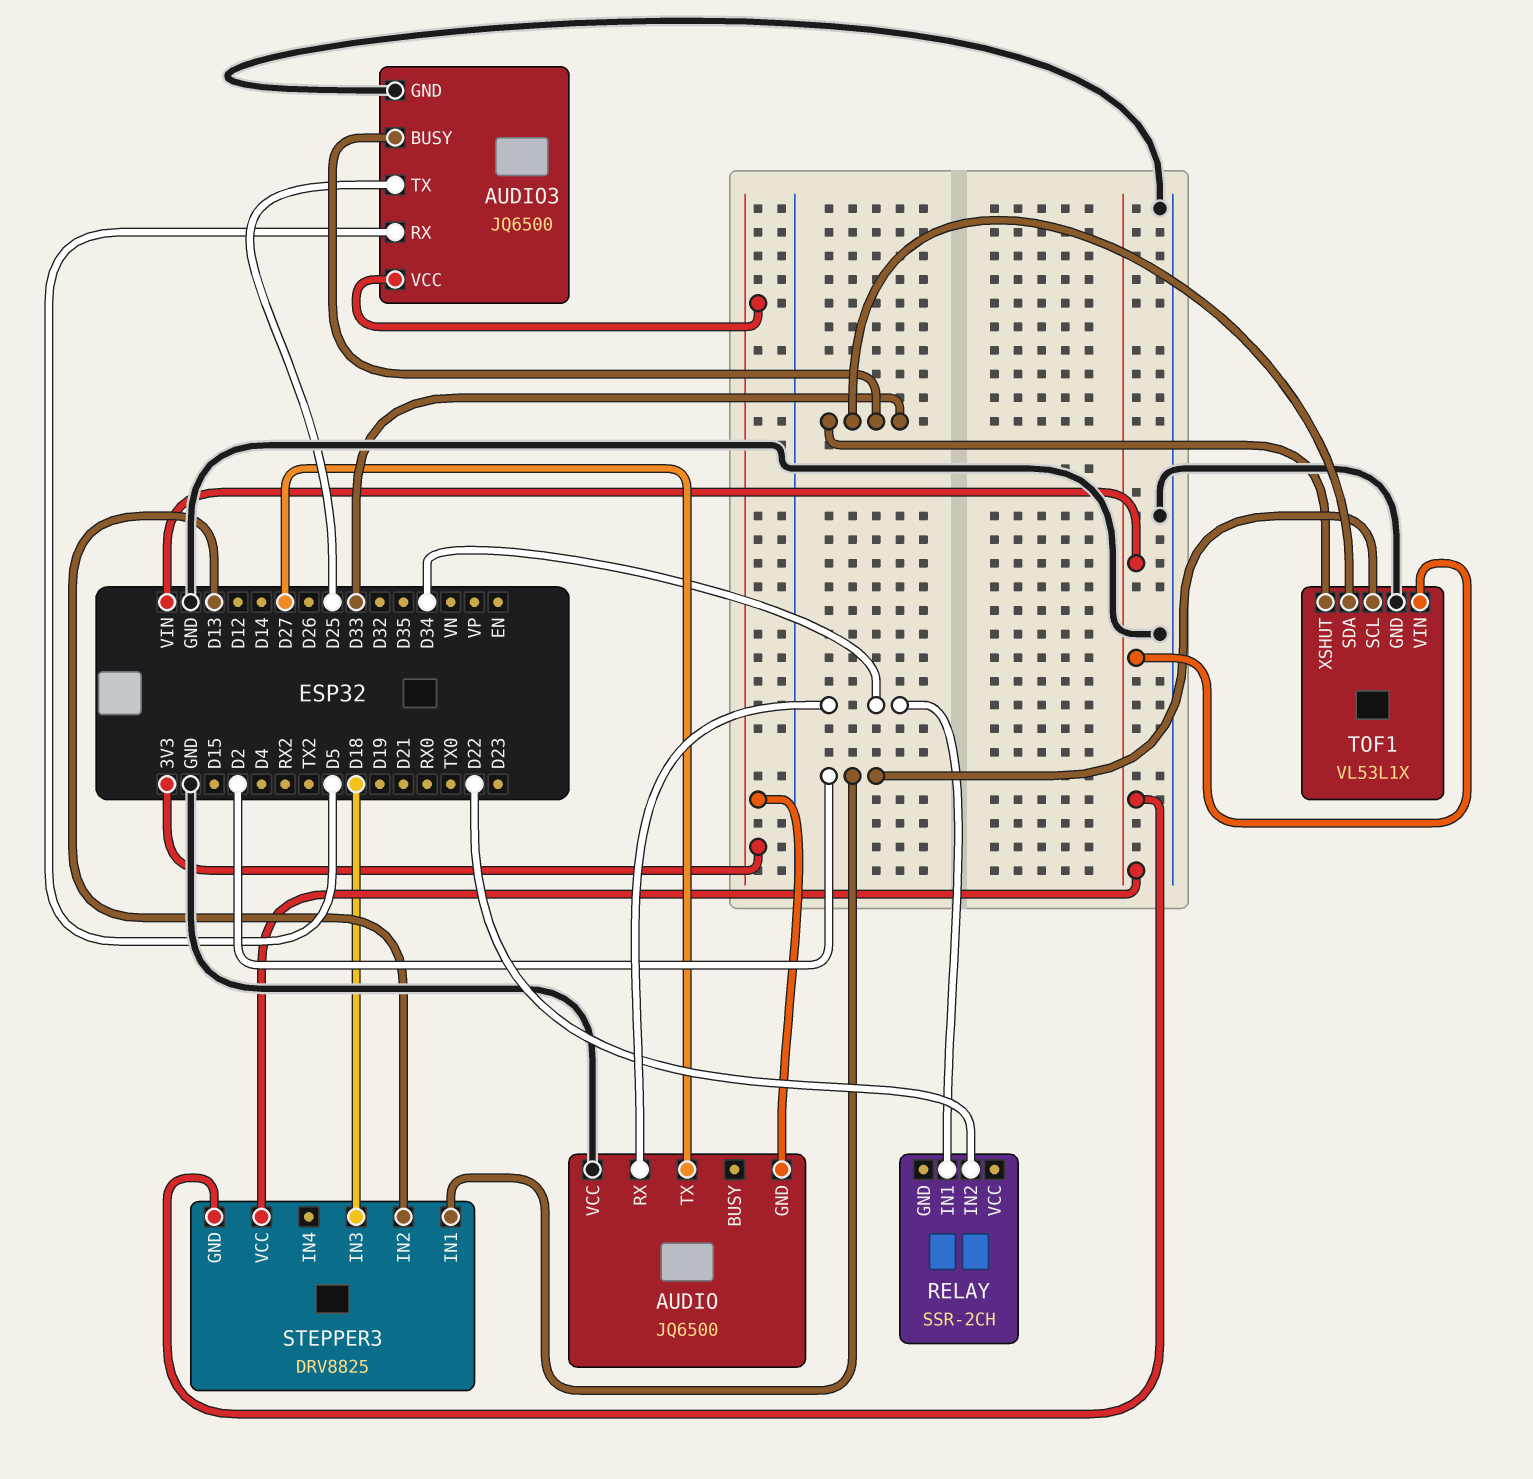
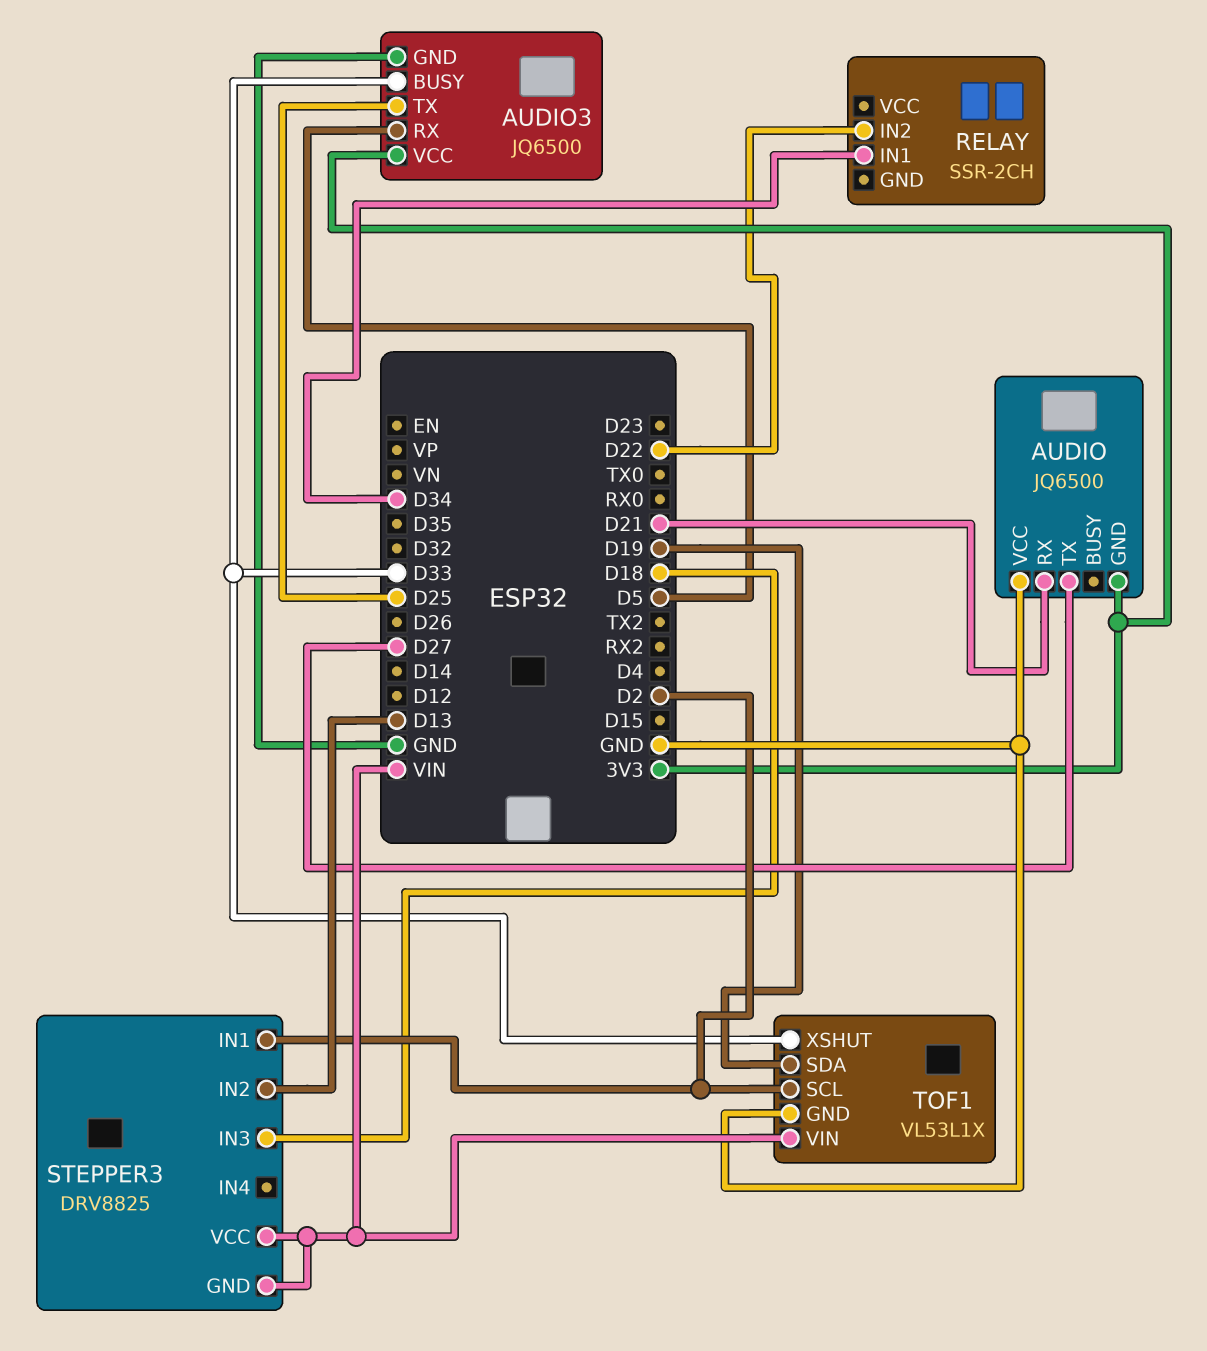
AUDIO pin RX: D34 -> D21
TOF1 pin SDA: D33 -> D19

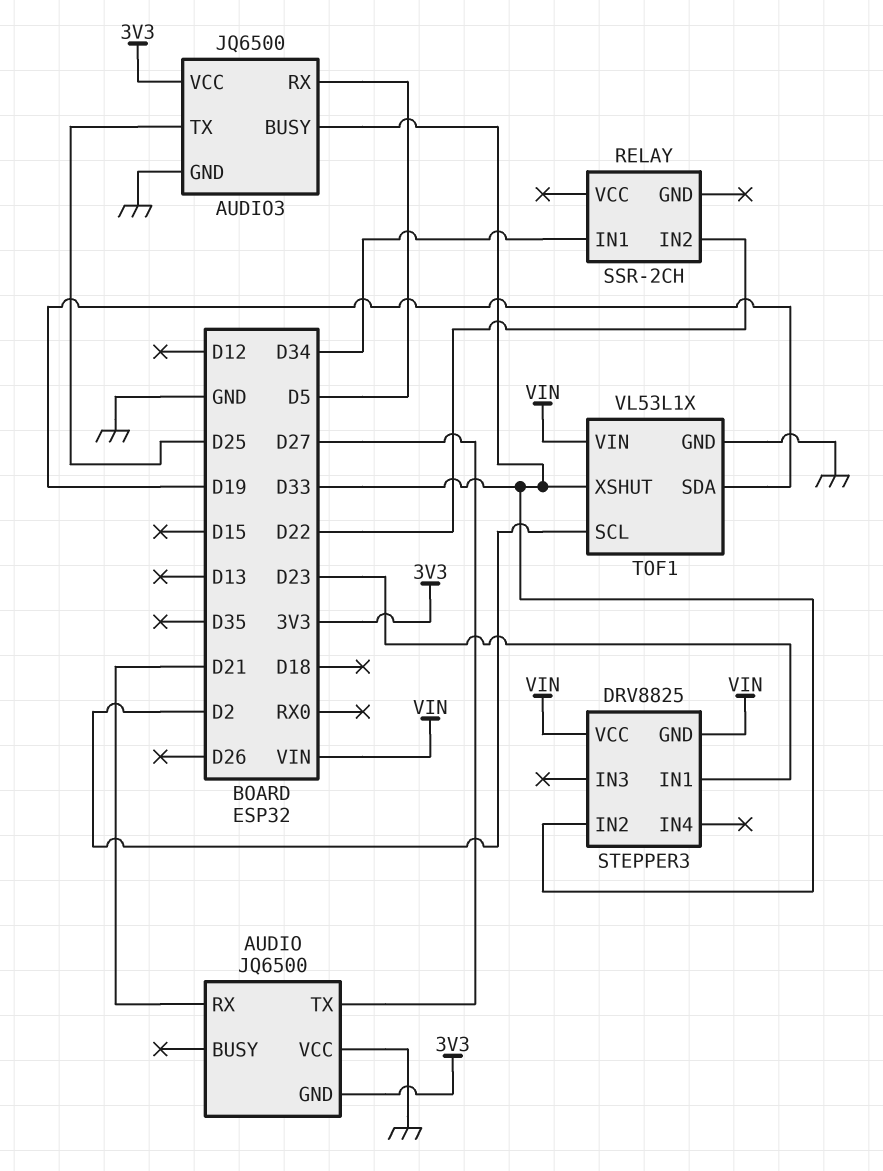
STEPPER3 pin IN1: D2 -> D23
STEPPER3 pin IN2: D13 -> D33
STEPPER3 pin IN3: D18 -> none

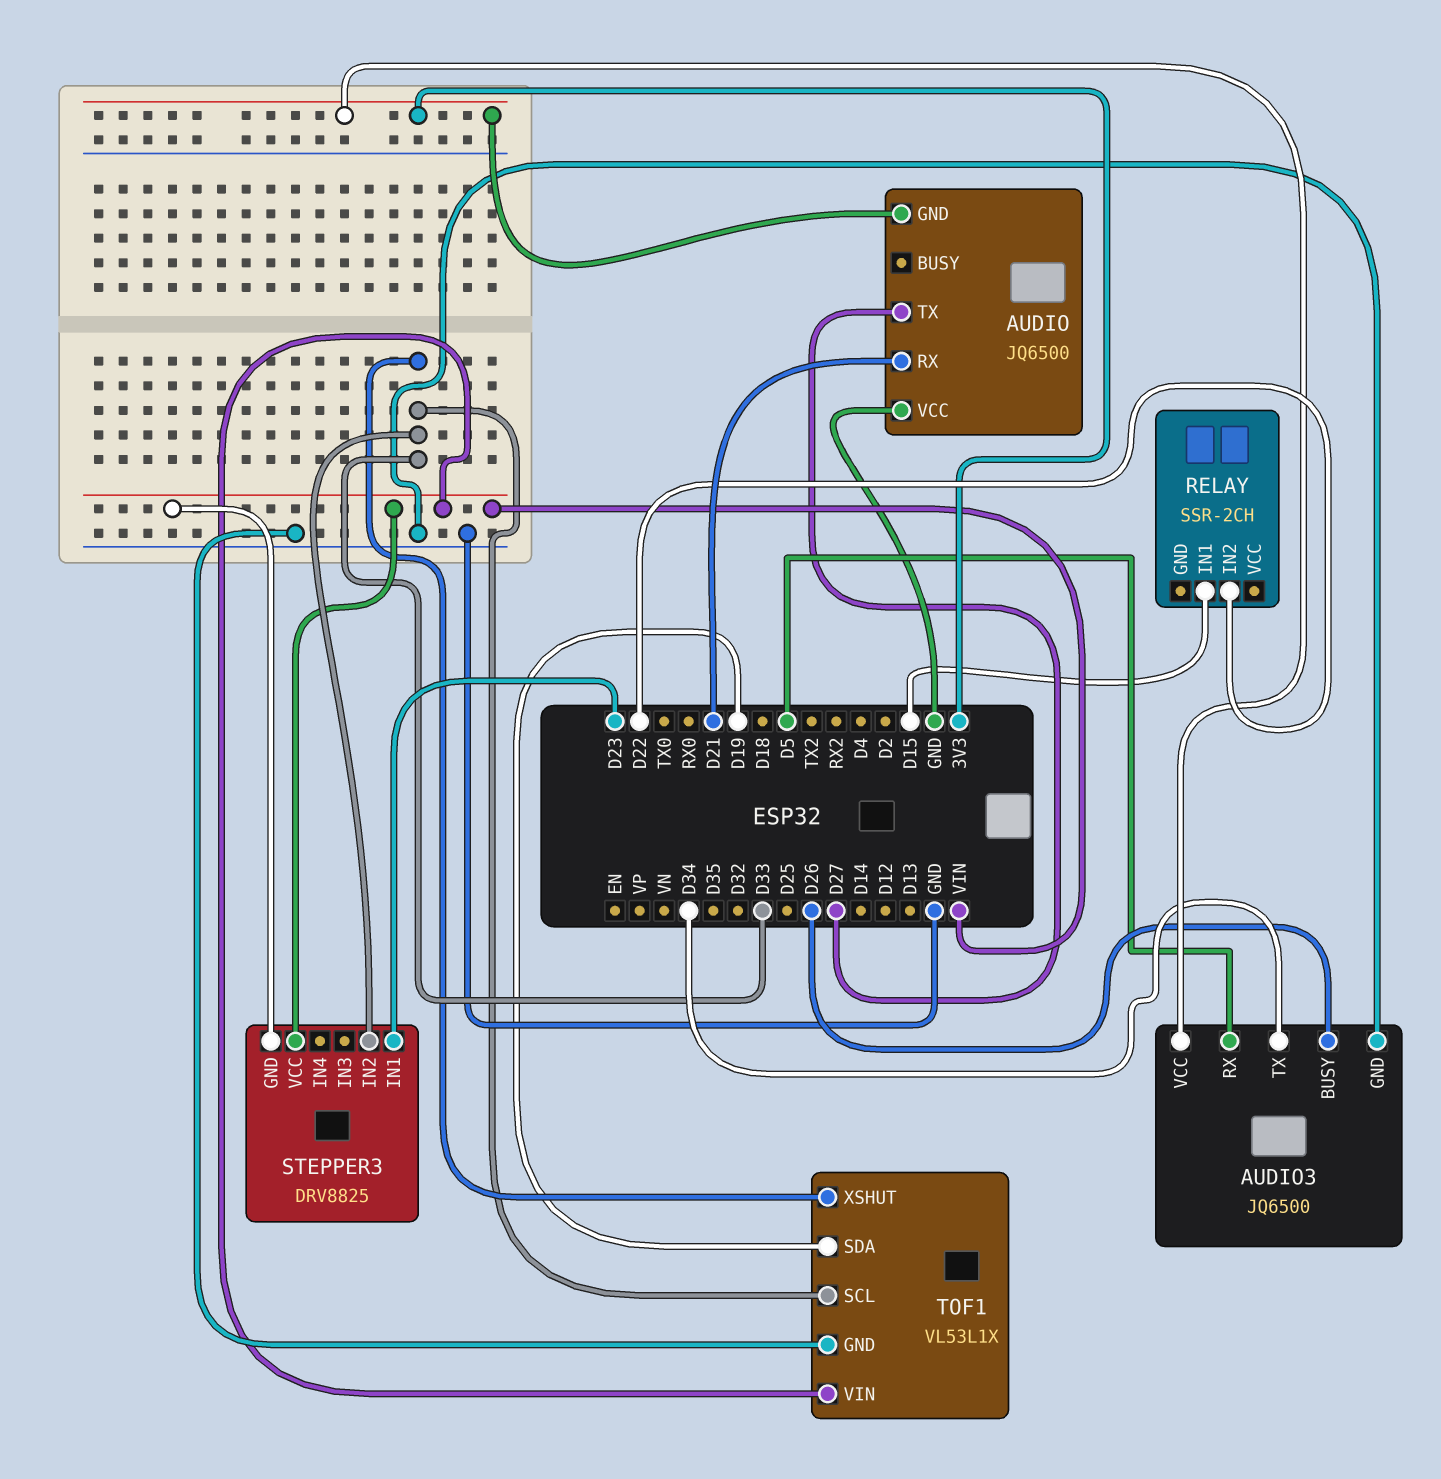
AUDIO3 pin BUSY: D33 -> D26
AUDIO3 pin TX: D25 -> D34
RELAY pin IN1: D34 -> D15
TOF1 pin SCL: D2 -> D33

